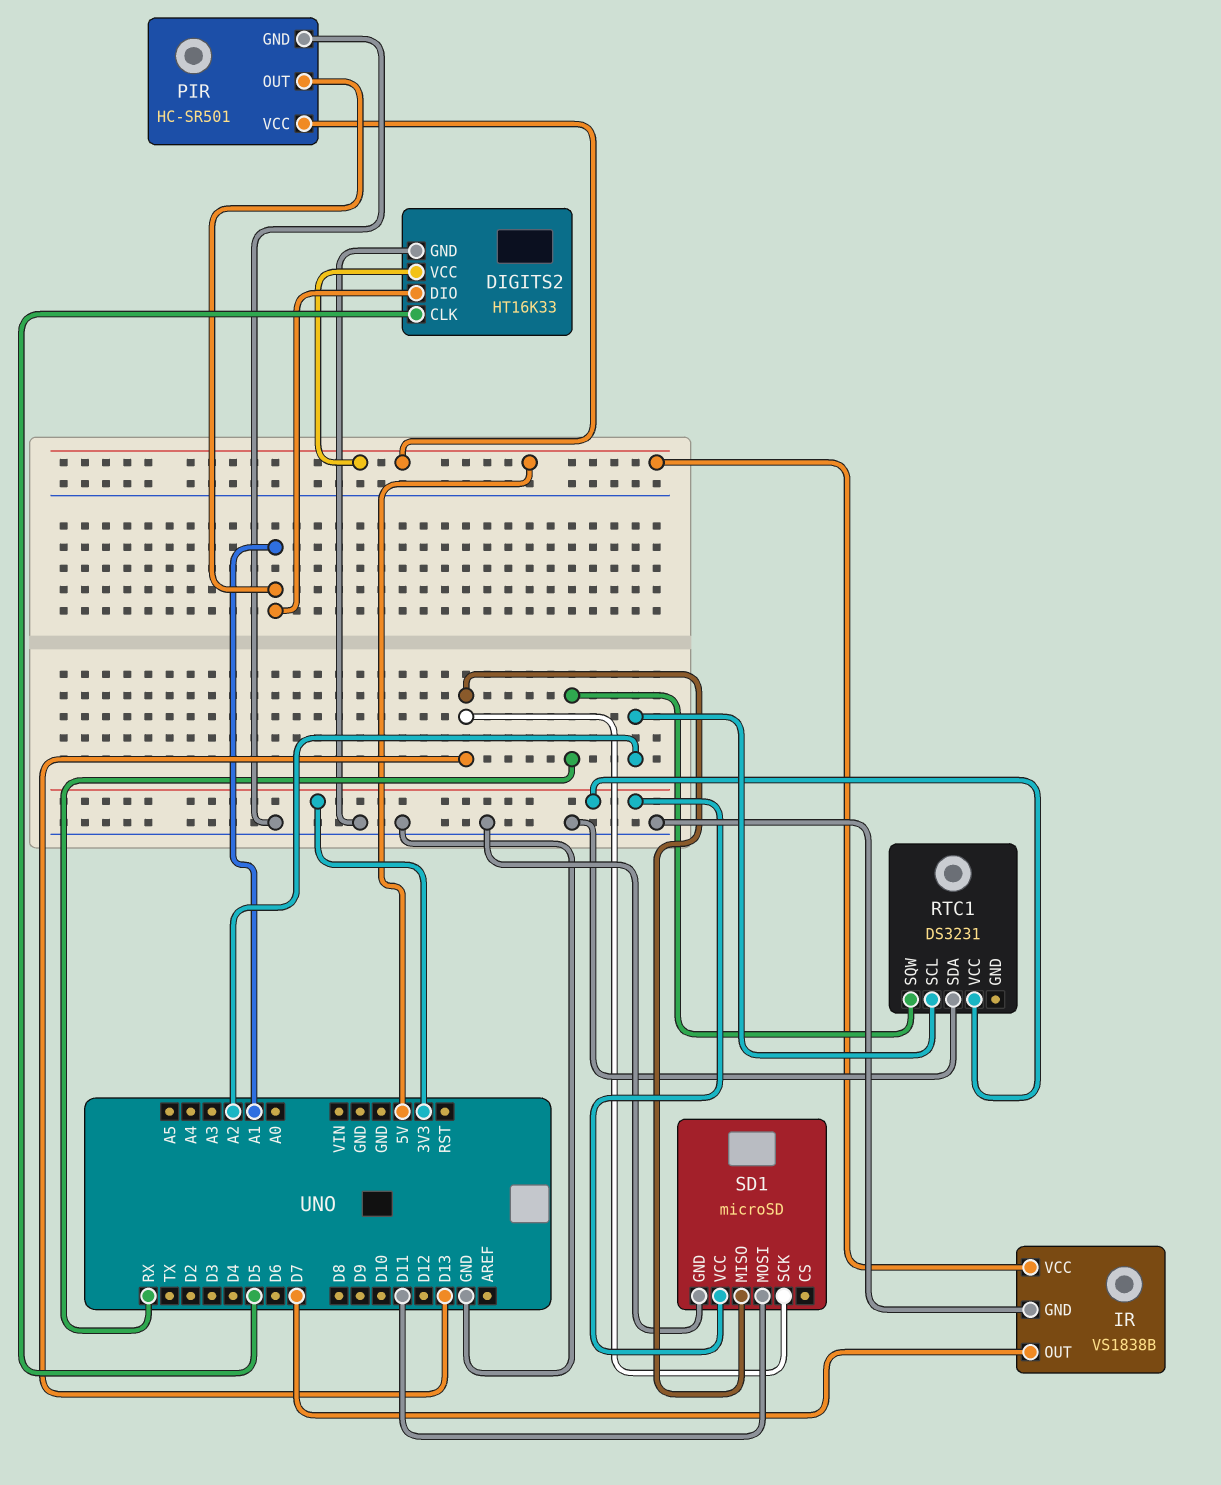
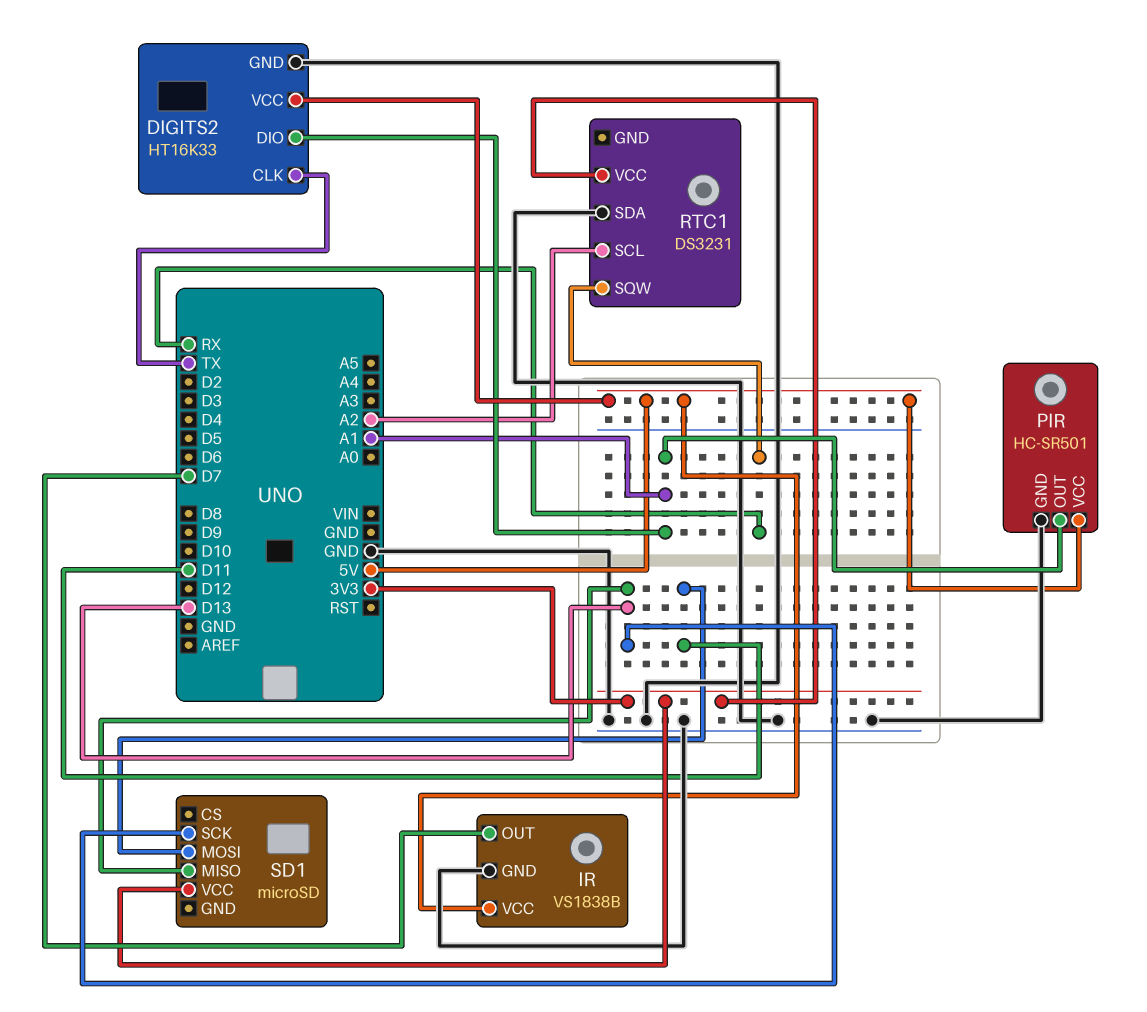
DIGITS2 pin CLK: D5 -> TX
SD1 pin GND: GND -> none

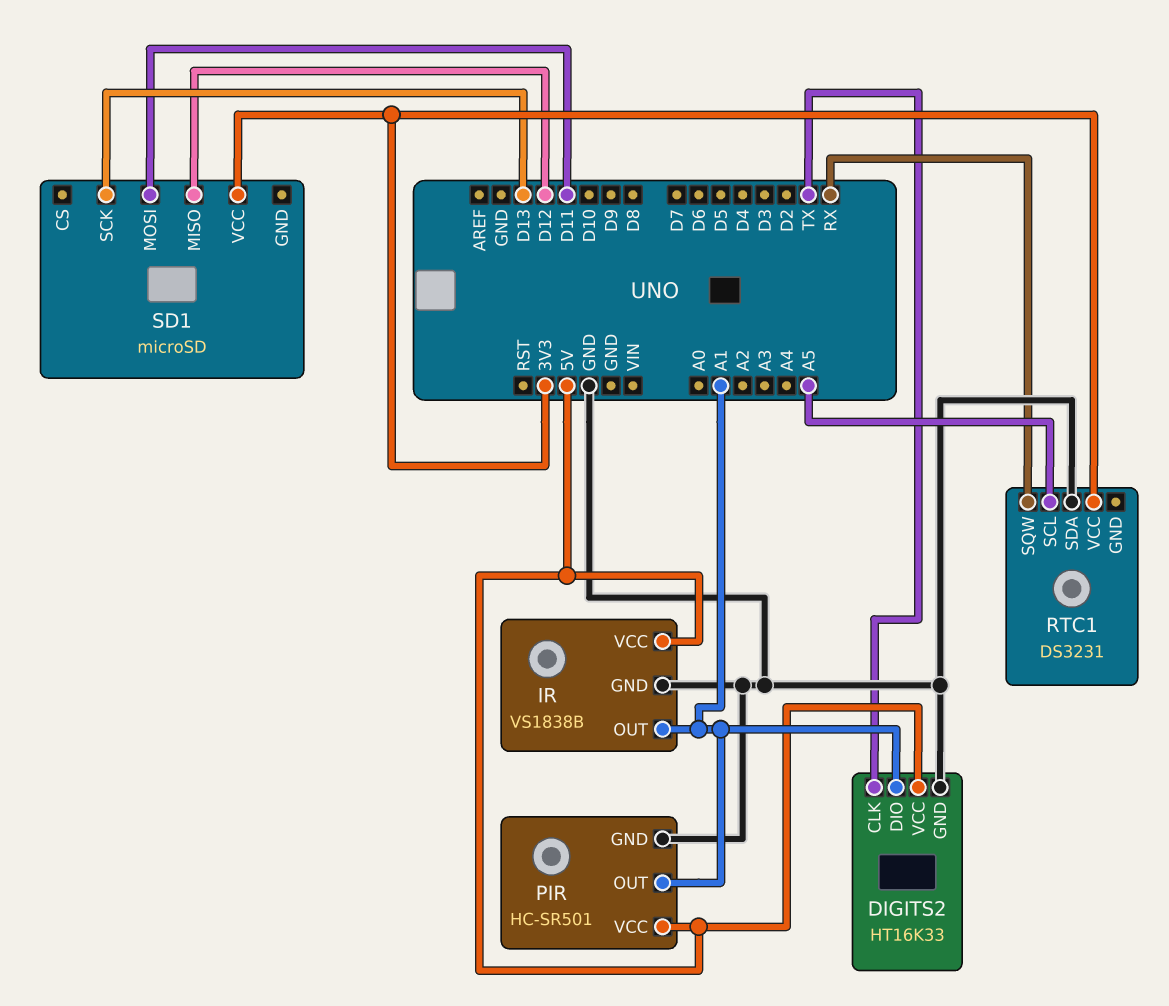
IR pin OUT: D7 -> A1
RTC1 pin SCL: A2 -> A5
SD1 pin MISO: D13 -> D12

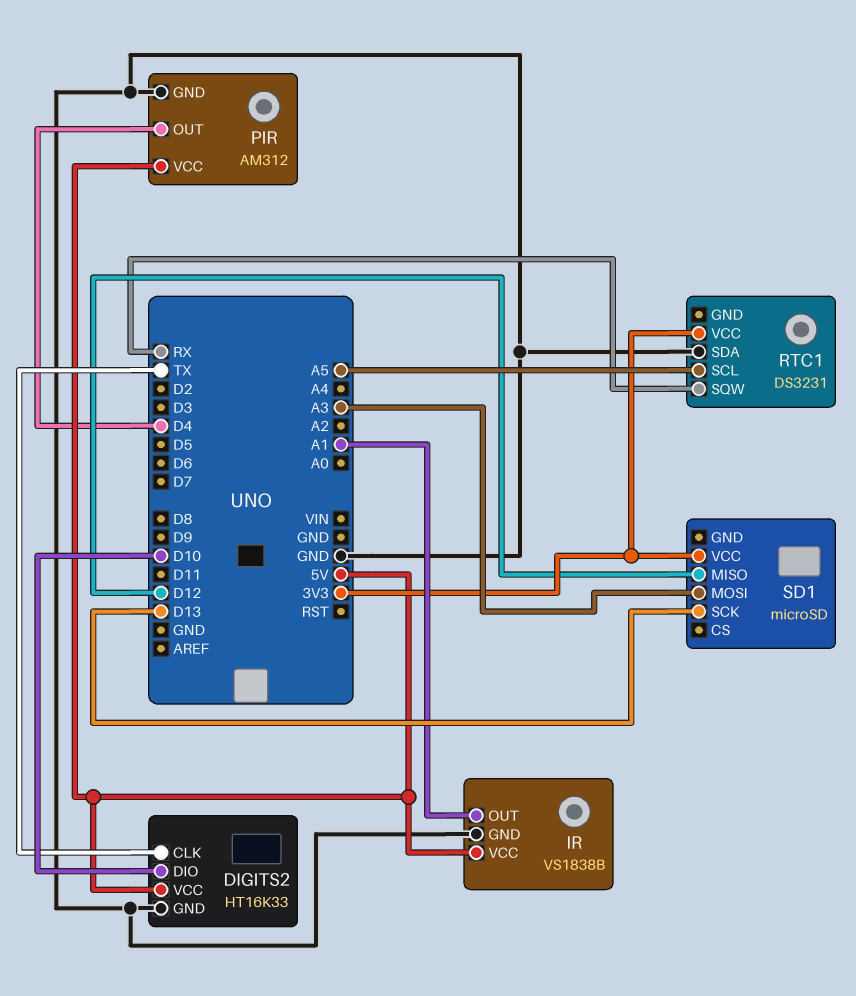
DIGITS2 pin DIO: A1 -> D10
PIR: HC-SR501 -> AM312
PIR pin OUT: A1 -> D4
SD1 pin MOSI: D11 -> A3

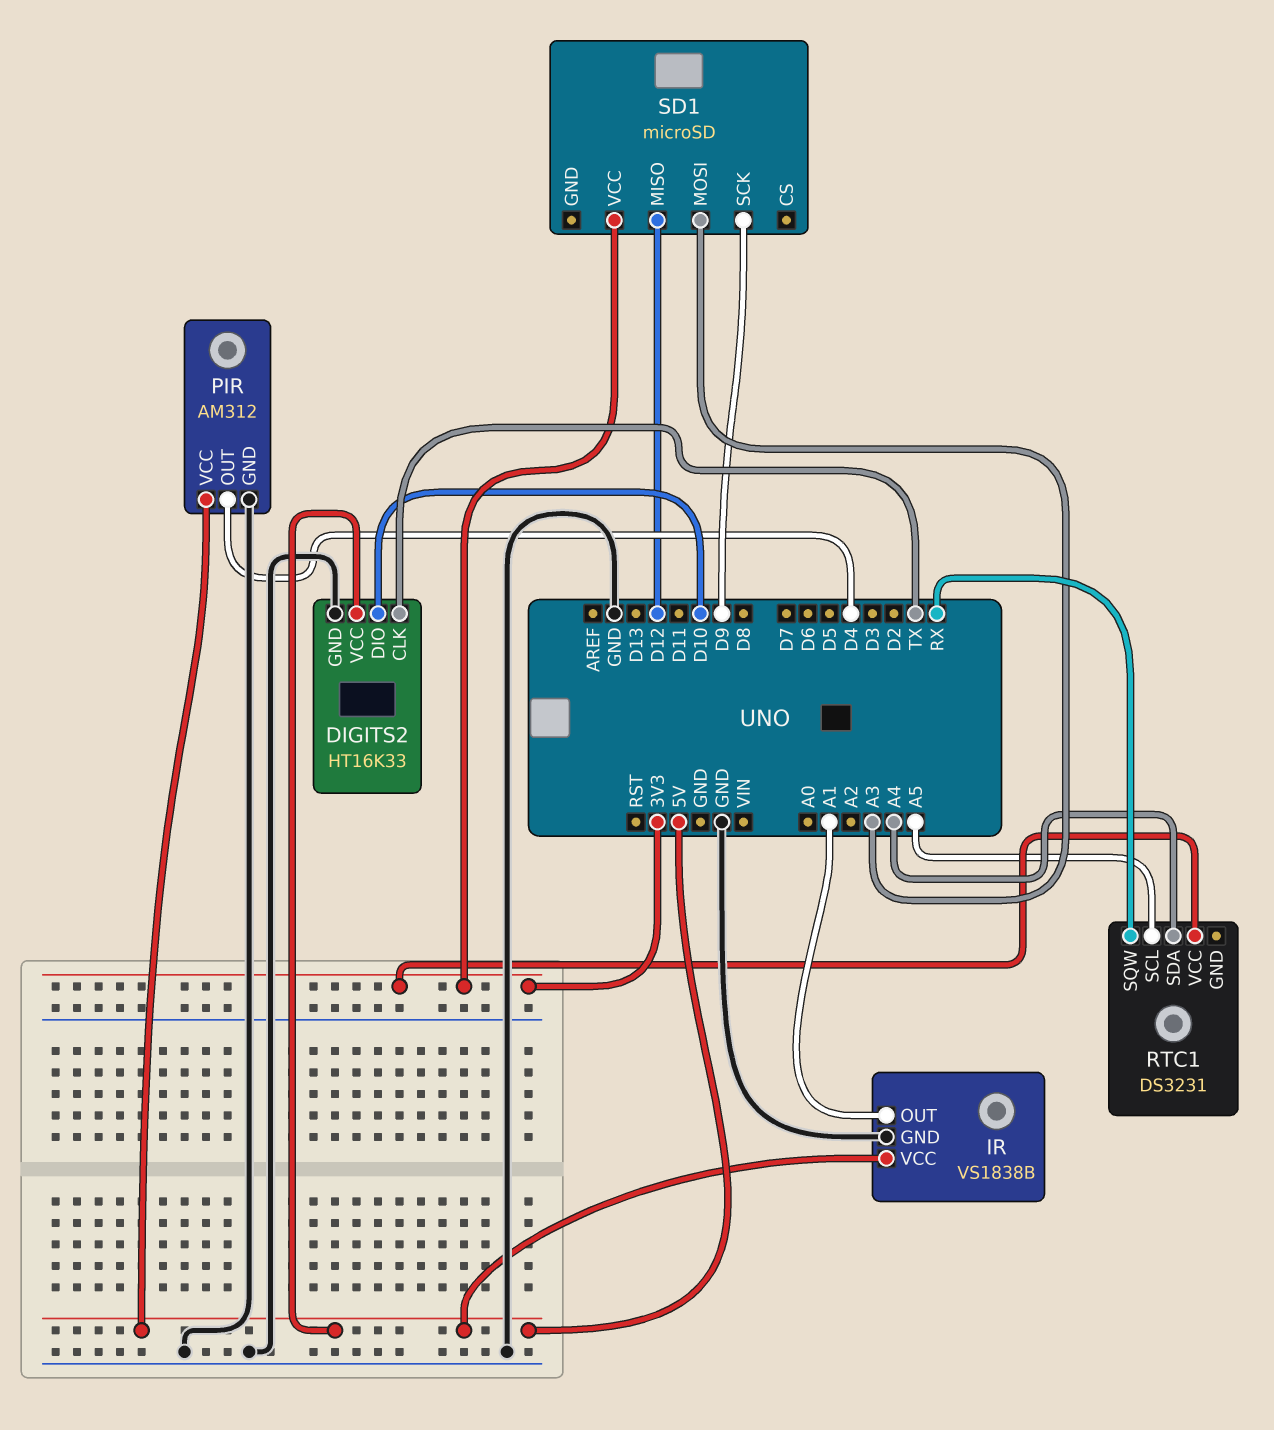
RTC1 pin SDA: GND -> A4
SD1 pin SCK: D13 -> D9

